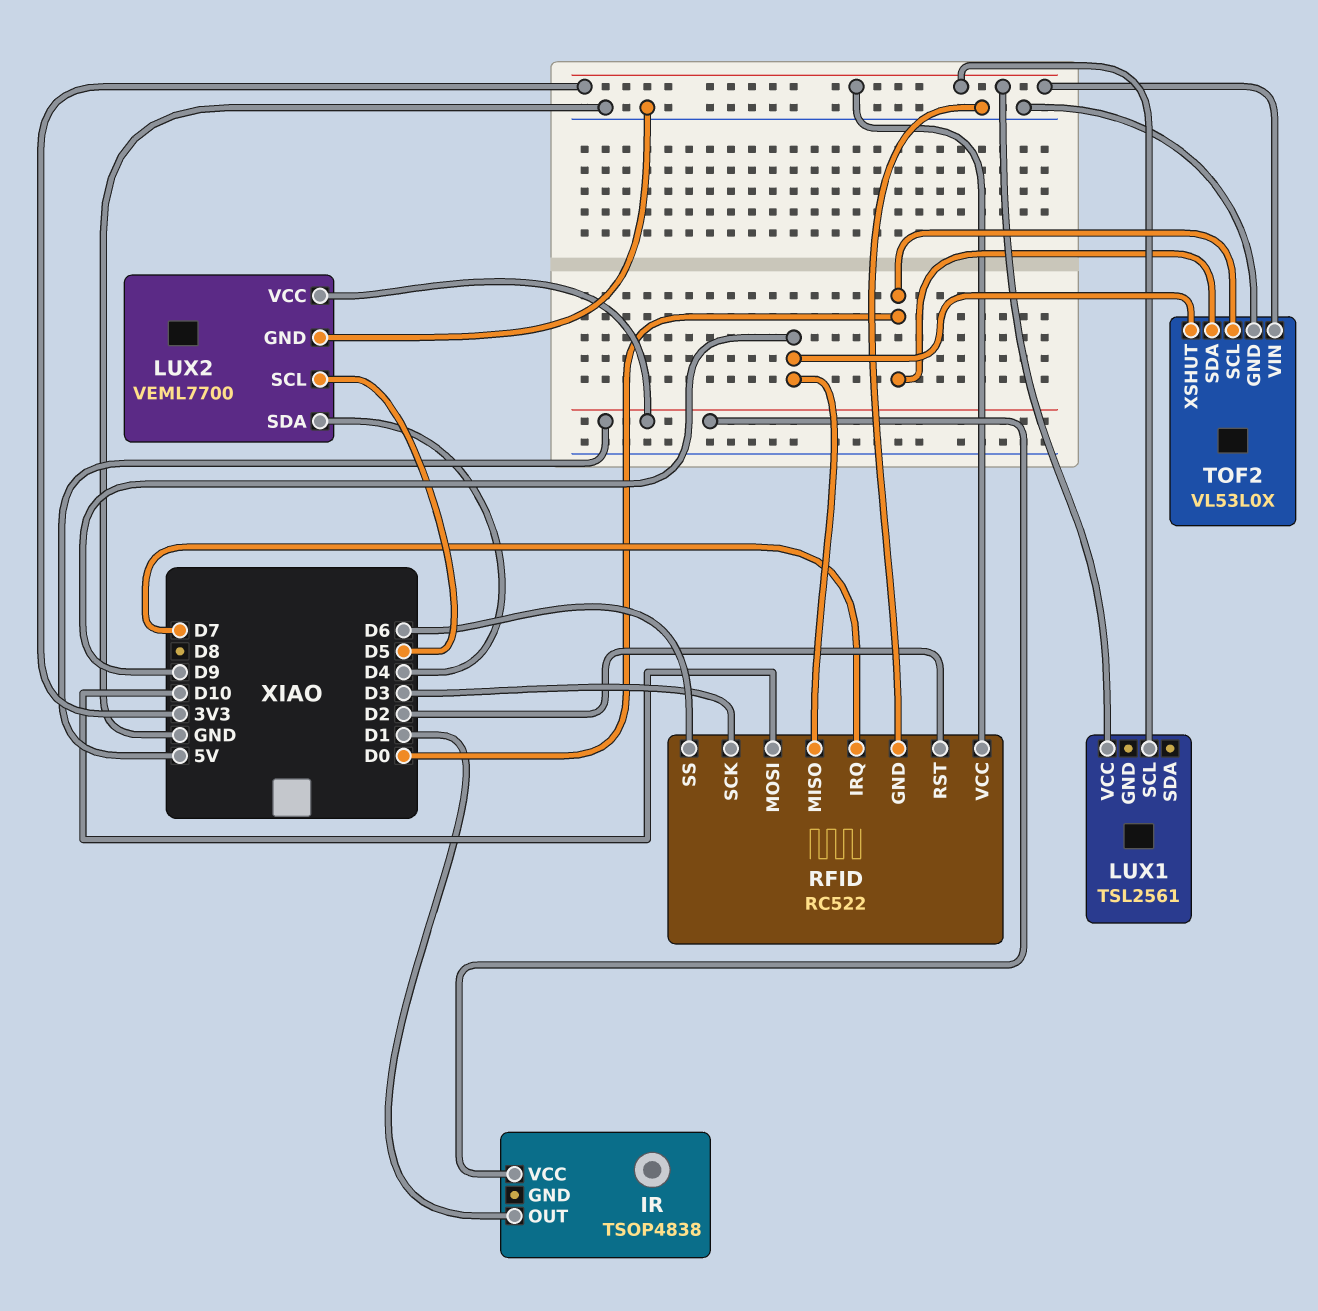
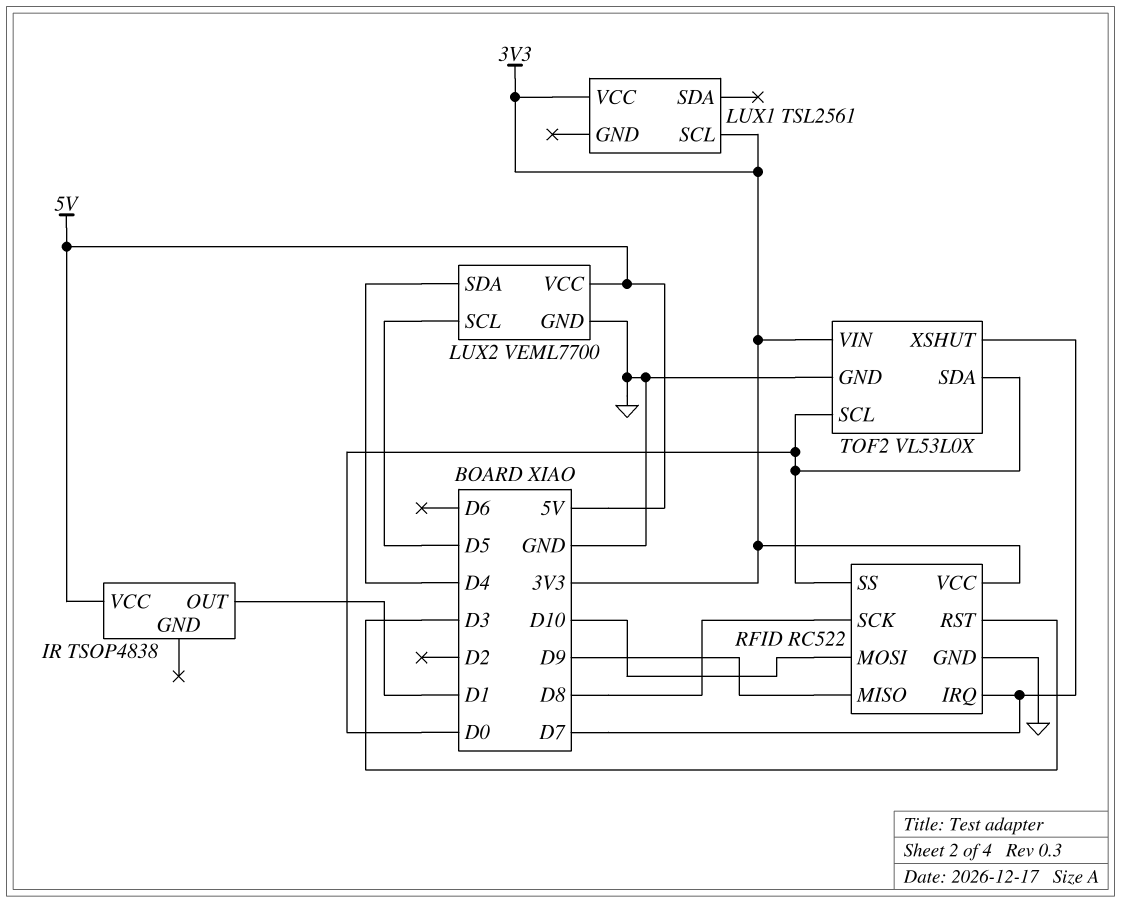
RFID pin RST: D2 -> D3
RFID pin SCK: D3 -> D8
RFID pin SS: D6 -> D0
TOF2 pin XSHUT: D9 -> D7

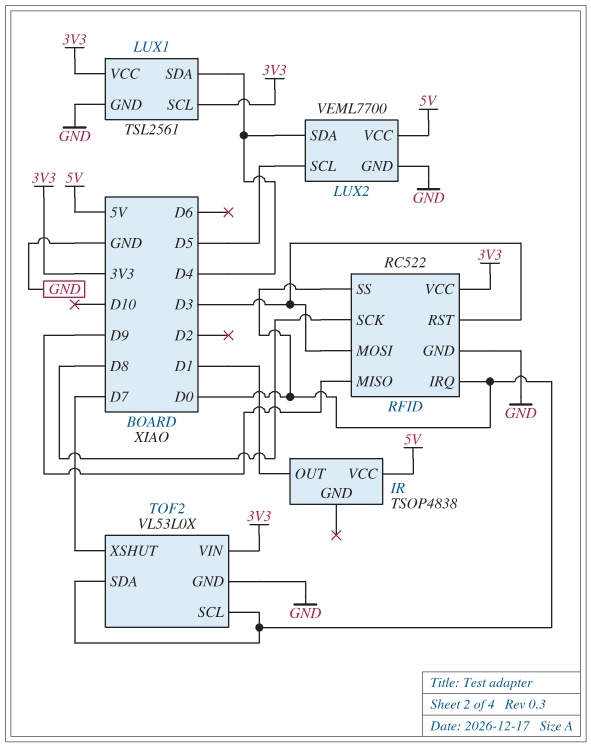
LUX1 pin GND: none -> GND
LUX1 pin SDA: none -> D4
RFID pin IRQ: D7 -> D0
RFID pin MOSI: D10 -> D3

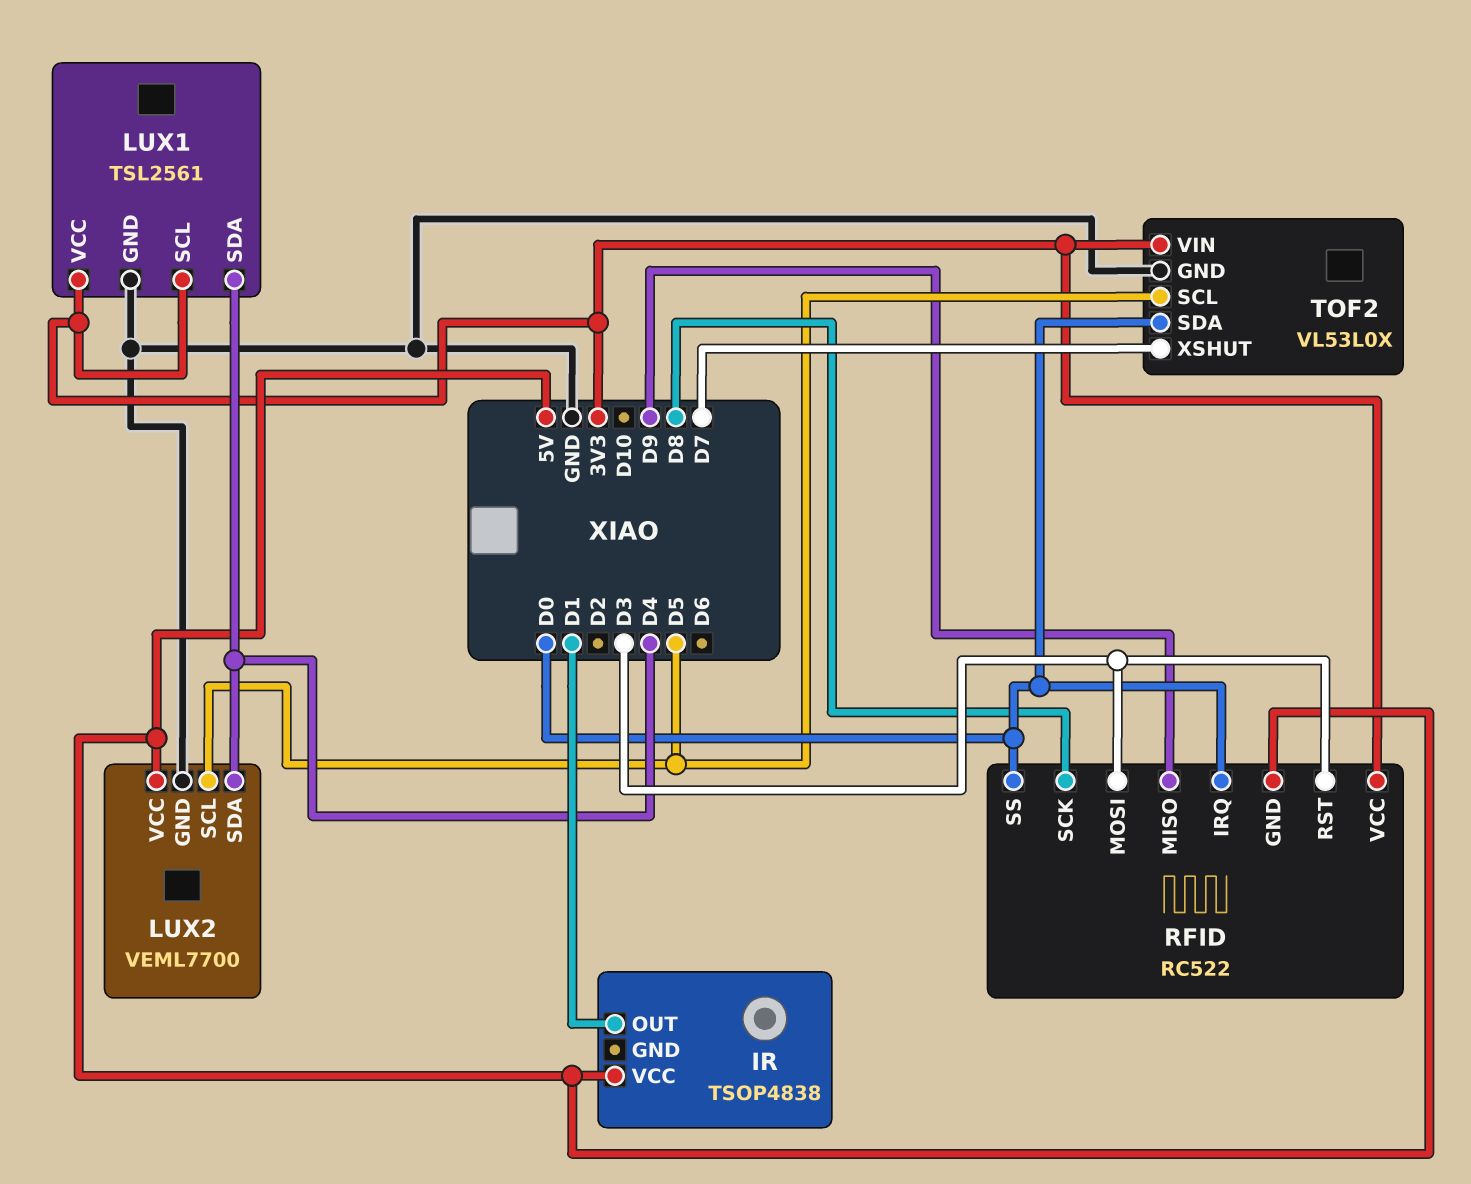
RFID pin GND: GND -> 5V
TOF2 pin SCL: D0 -> D5

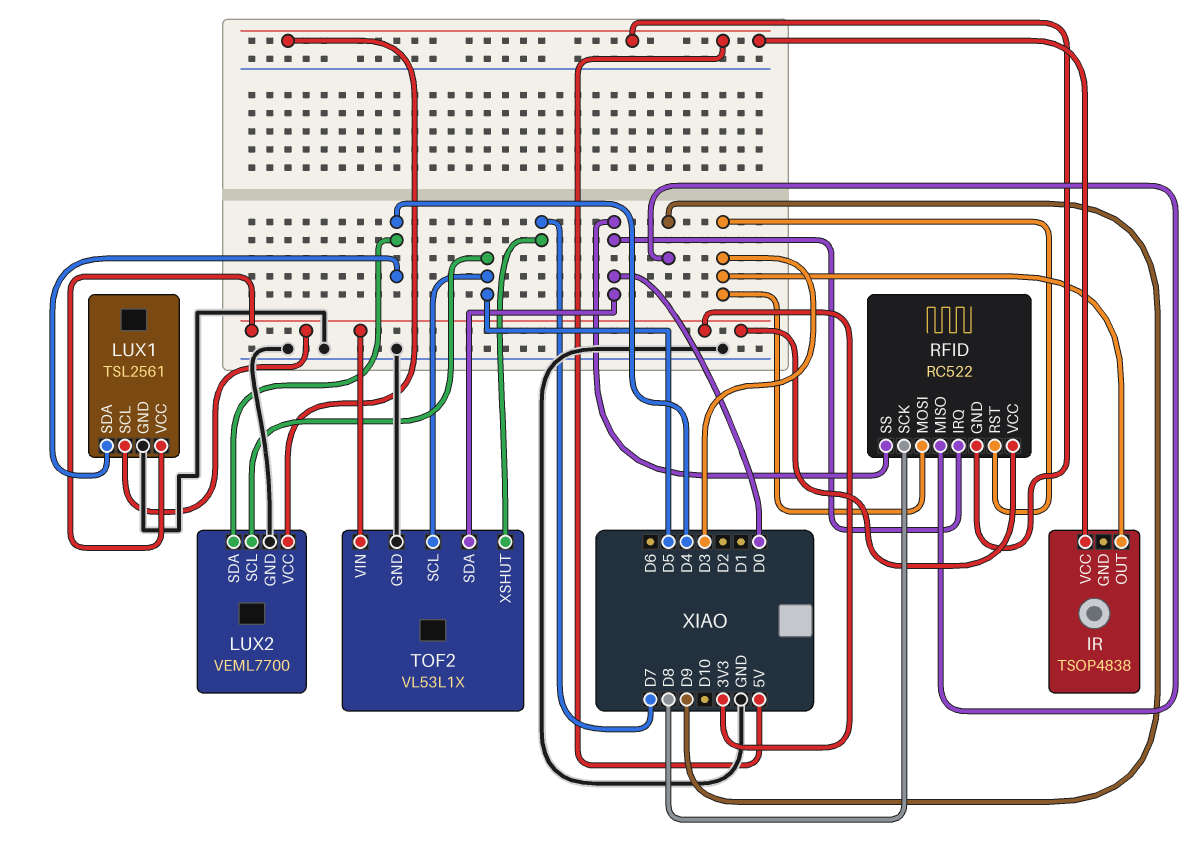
IR pin OUT: D1 -> D3
TOF2: VL53L0X -> VL53L1X

